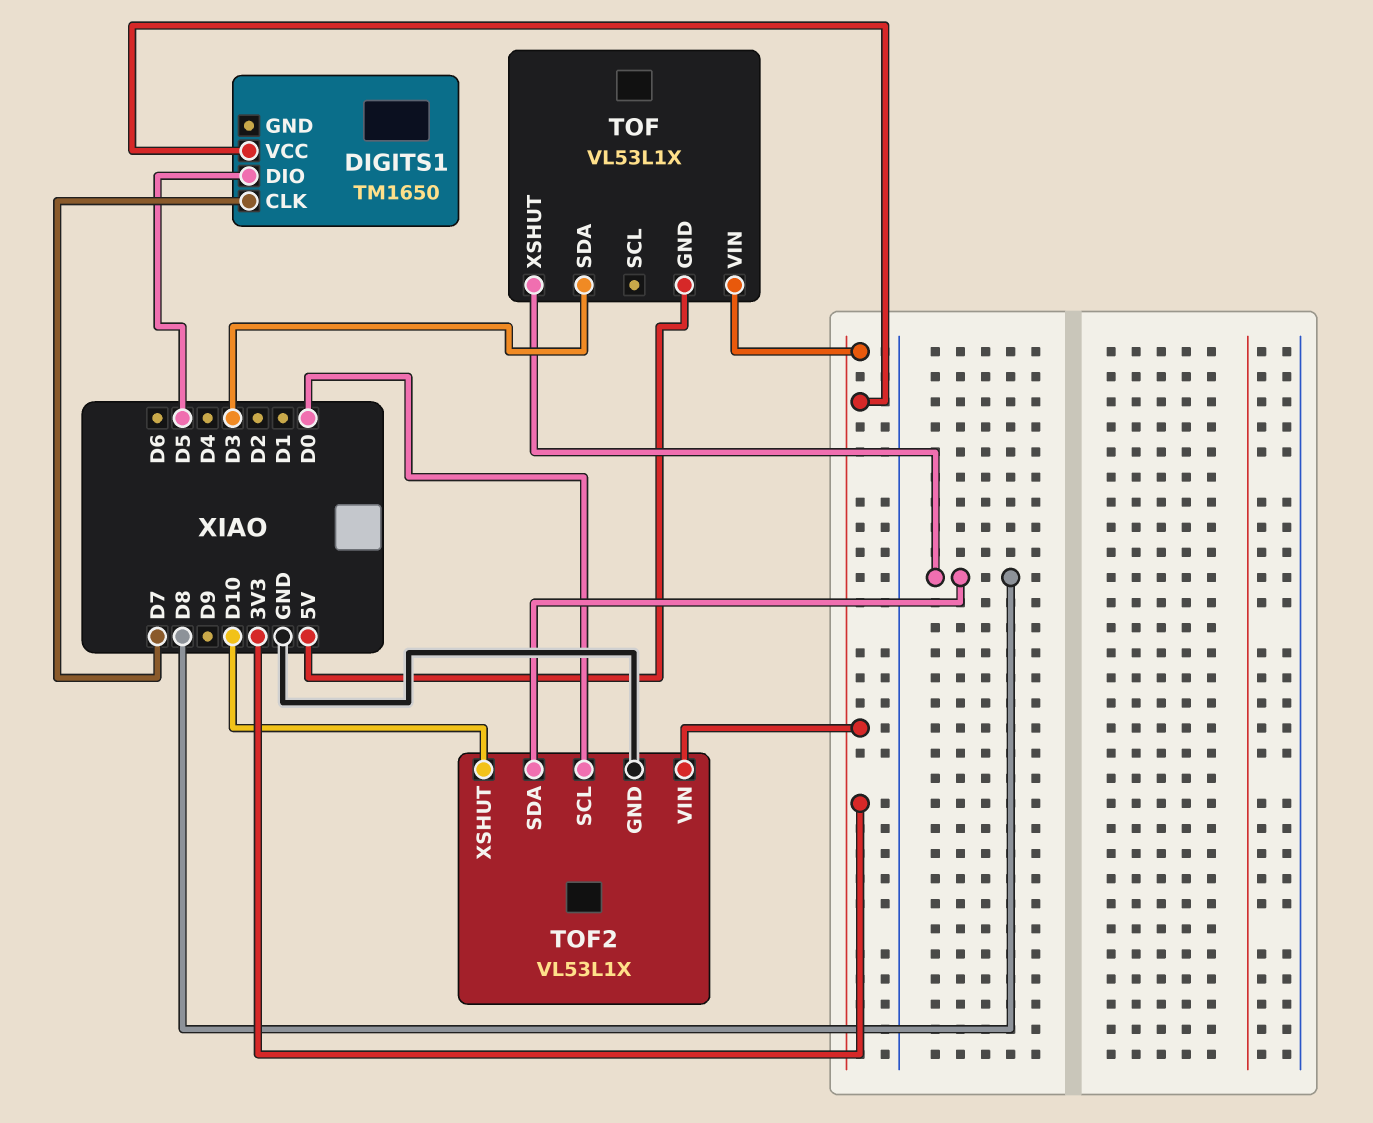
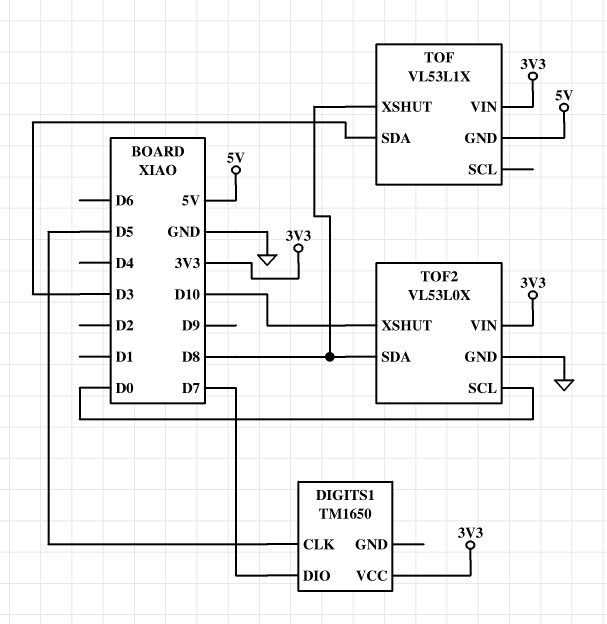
DIGITS1 pin CLK: D7 -> D5
DIGITS1 pin DIO: D5 -> D7
TOF2: VL53L1X -> VL53L0X

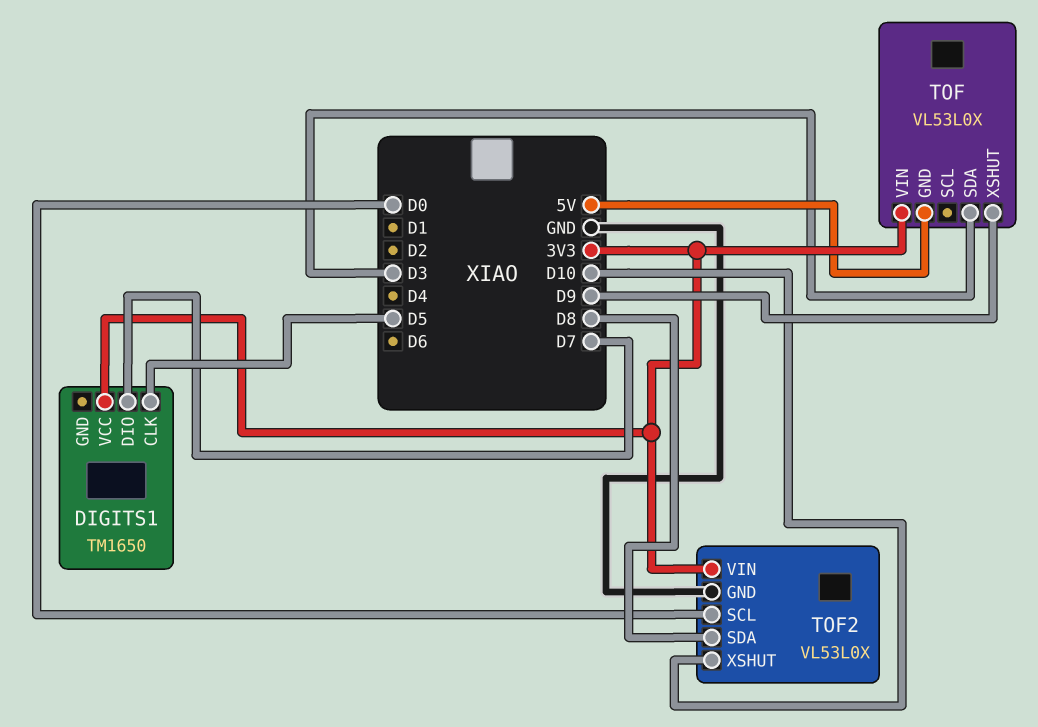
TOF: VL53L1X -> VL53L0X
TOF pin XSHUT: D8 -> D9

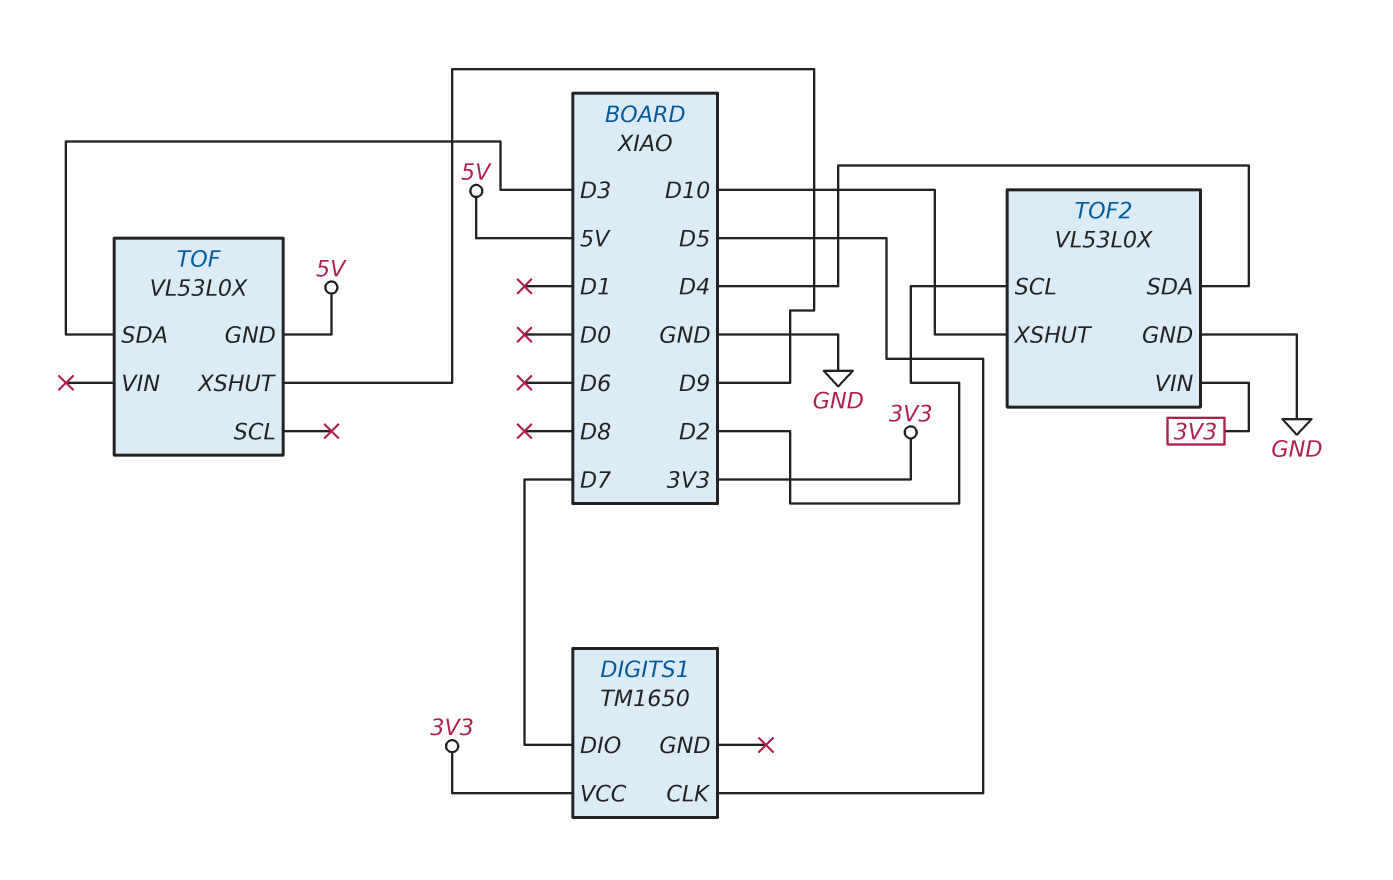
TOF pin VIN: 3V3 -> none
TOF2 pin SCL: D0 -> D2
TOF2 pin SDA: D8 -> D4

